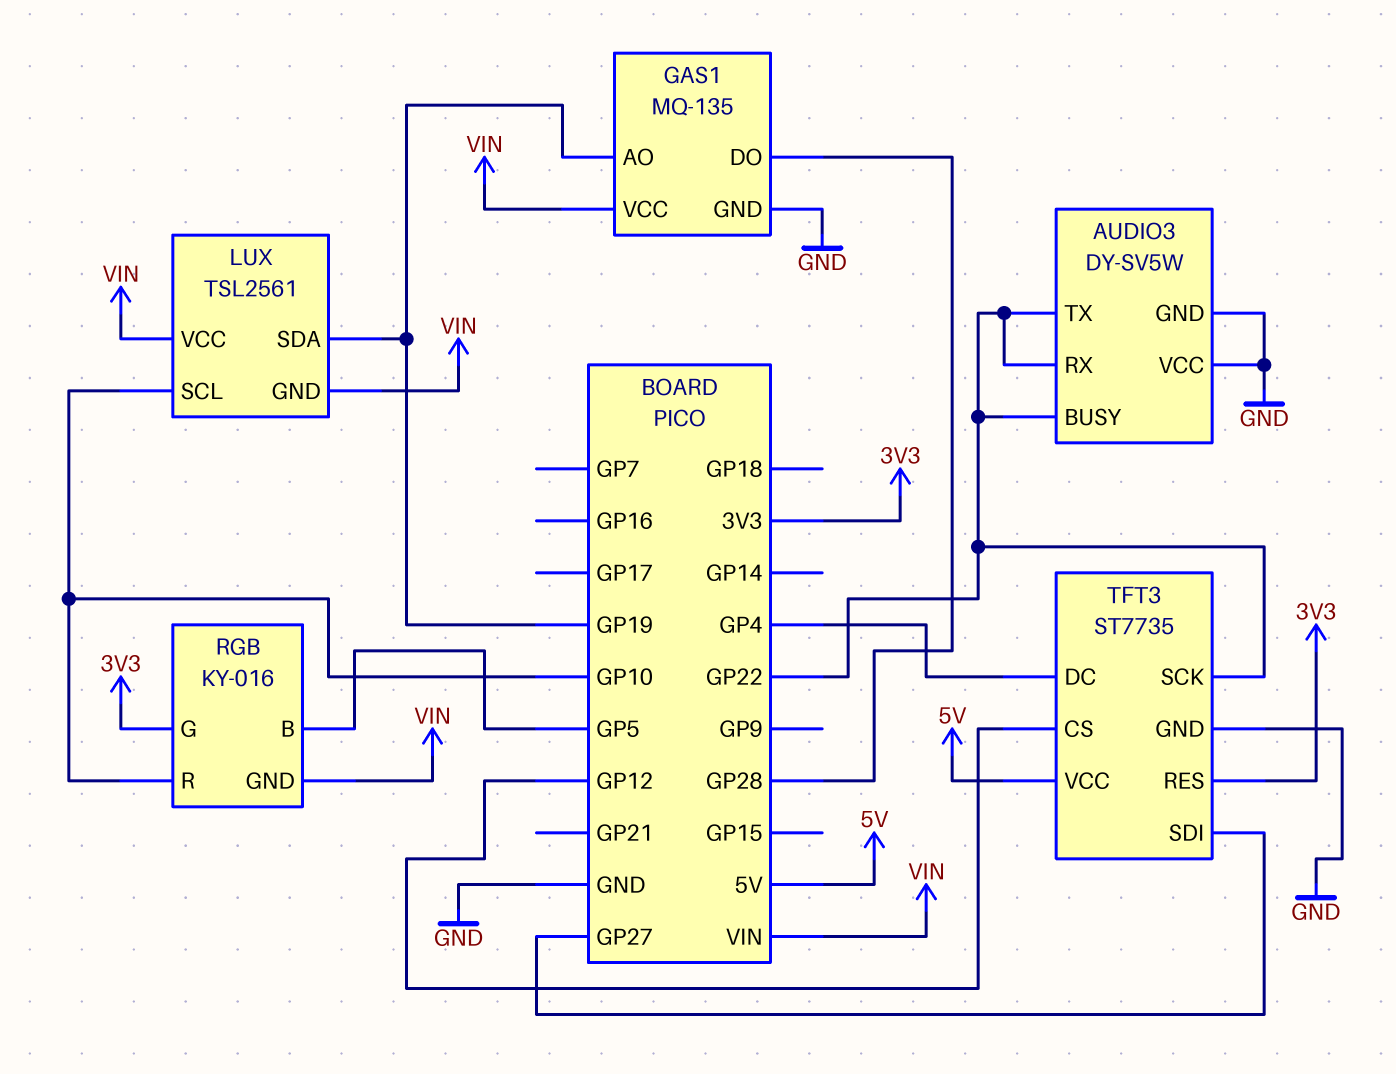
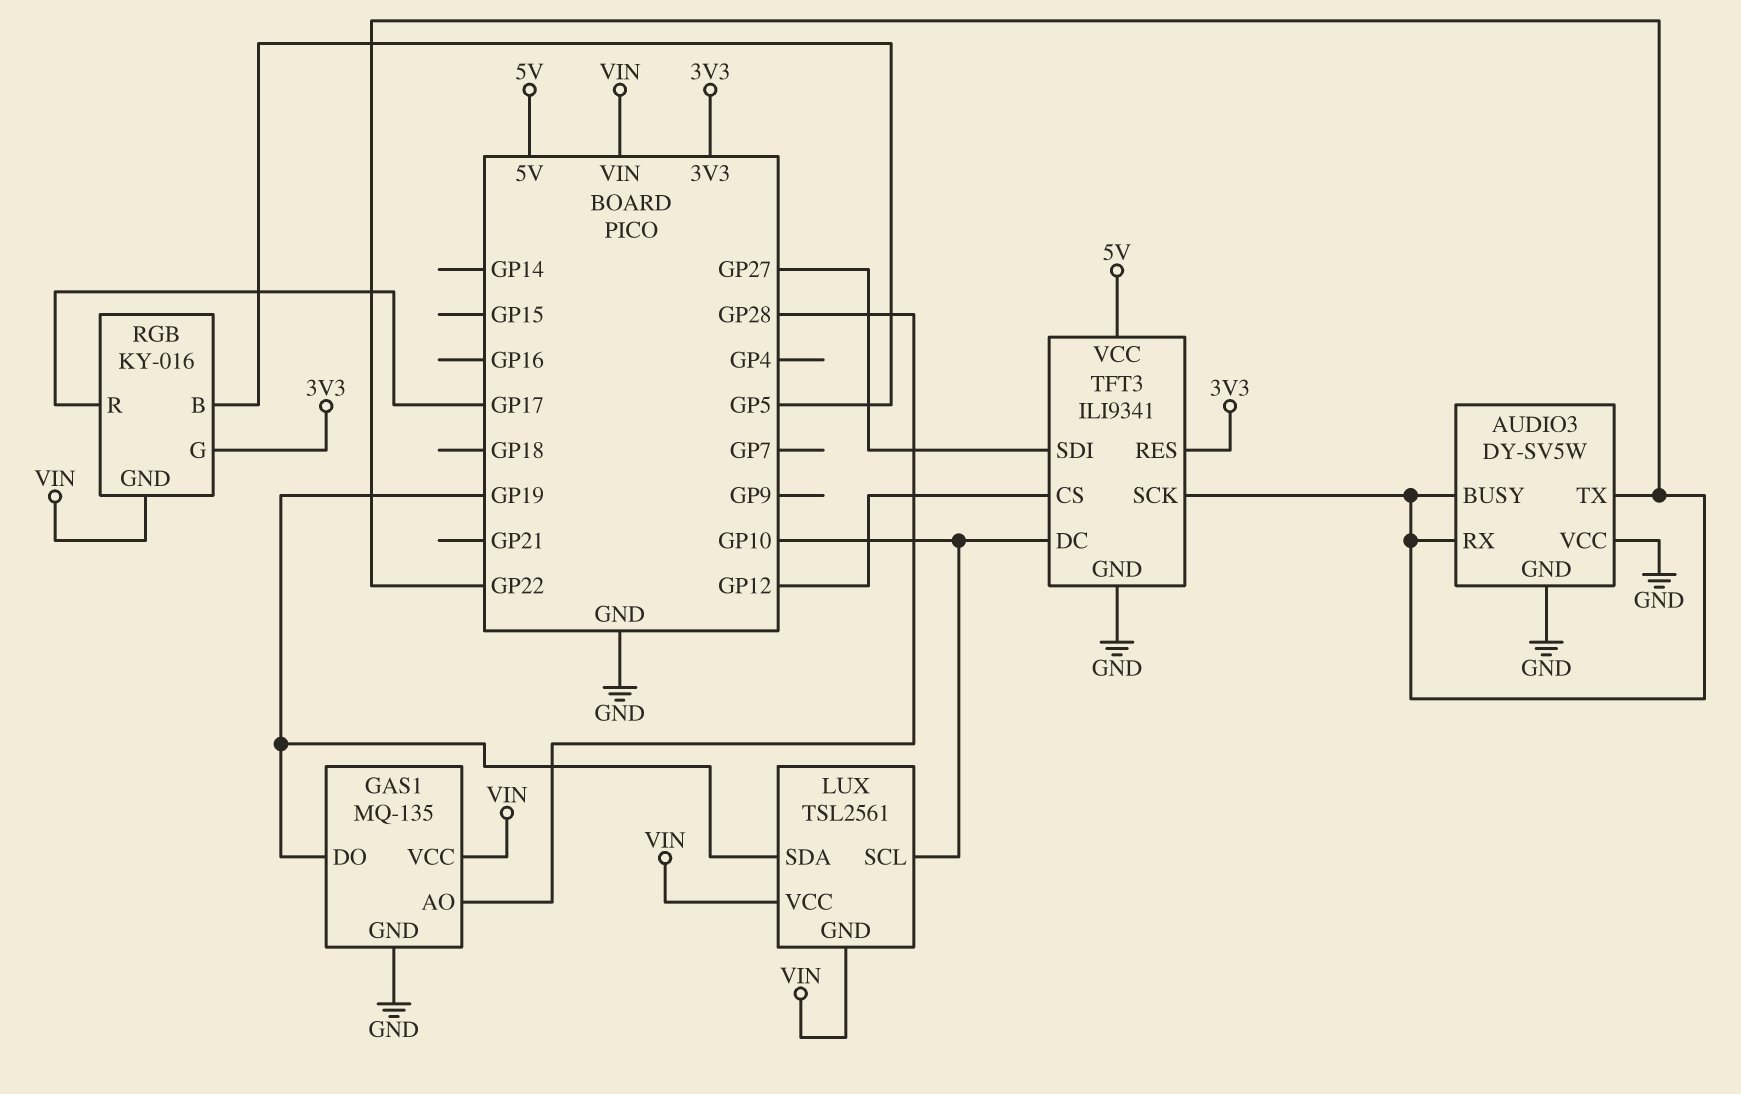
GAS1 pin AO: GP19 -> GP28
GAS1 pin DO: GP28 -> GP19
RGB pin R: GP10 -> GP17
TFT3: ST7735 -> ILI9341
TFT3 pin DC: GP4 -> GP10

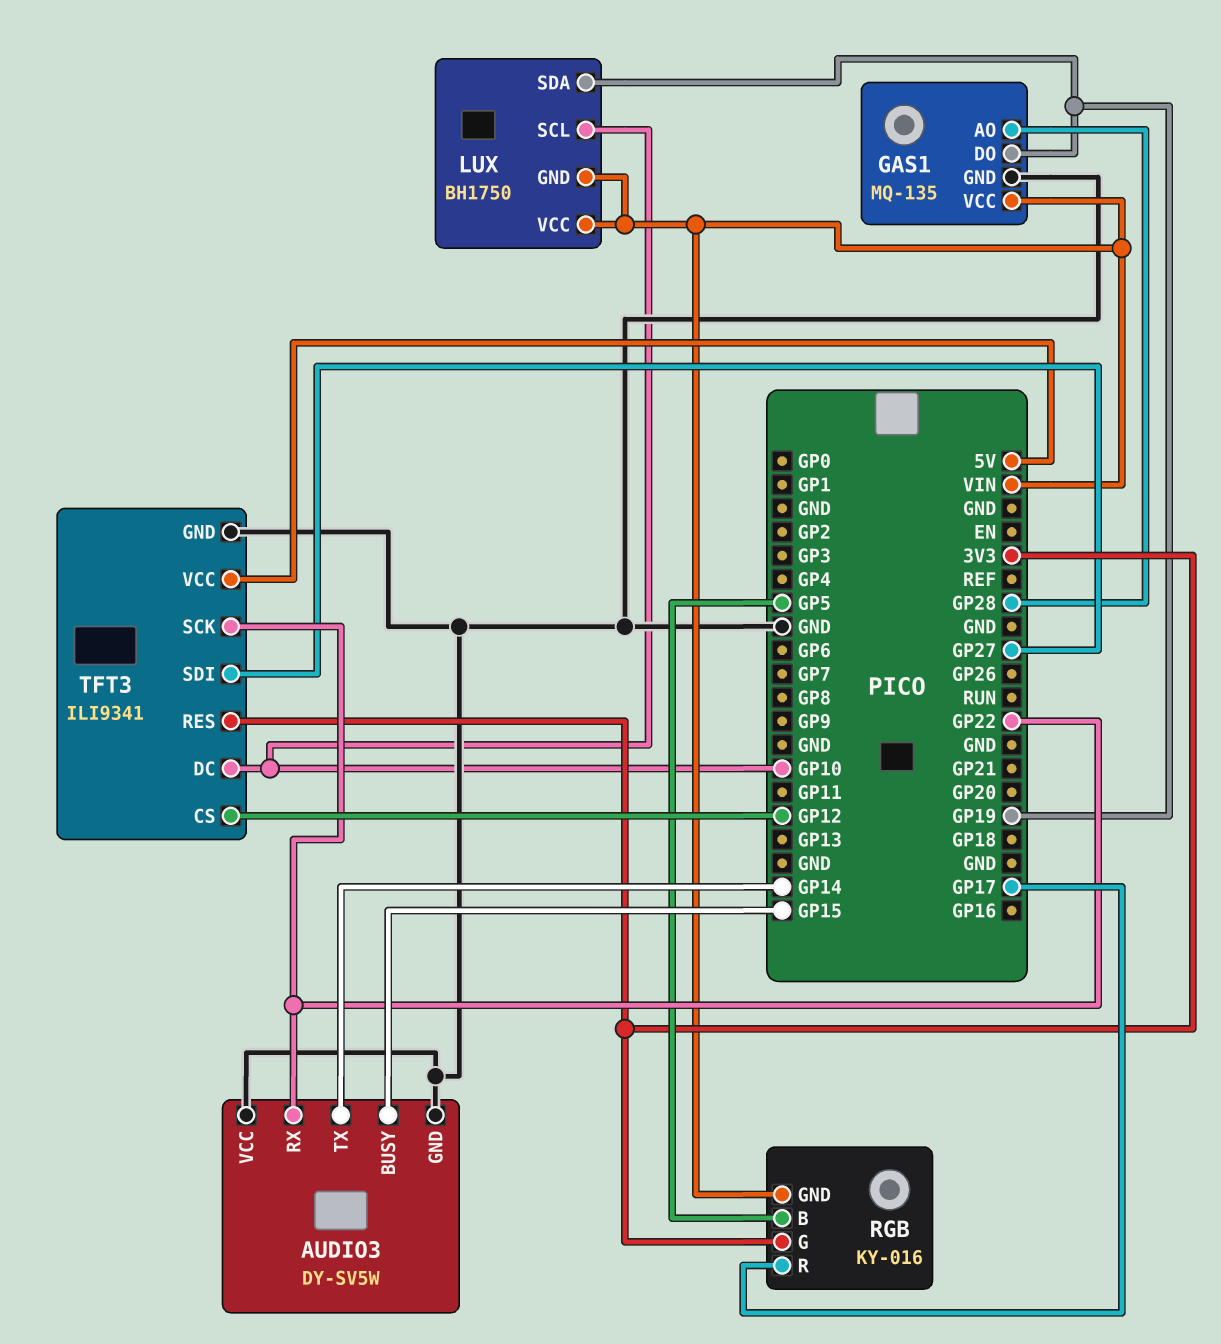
AUDIO3 pin BUSY: GP22 -> GP15
AUDIO3 pin TX: GP22 -> GP14
LUX: TSL2561 -> BH1750

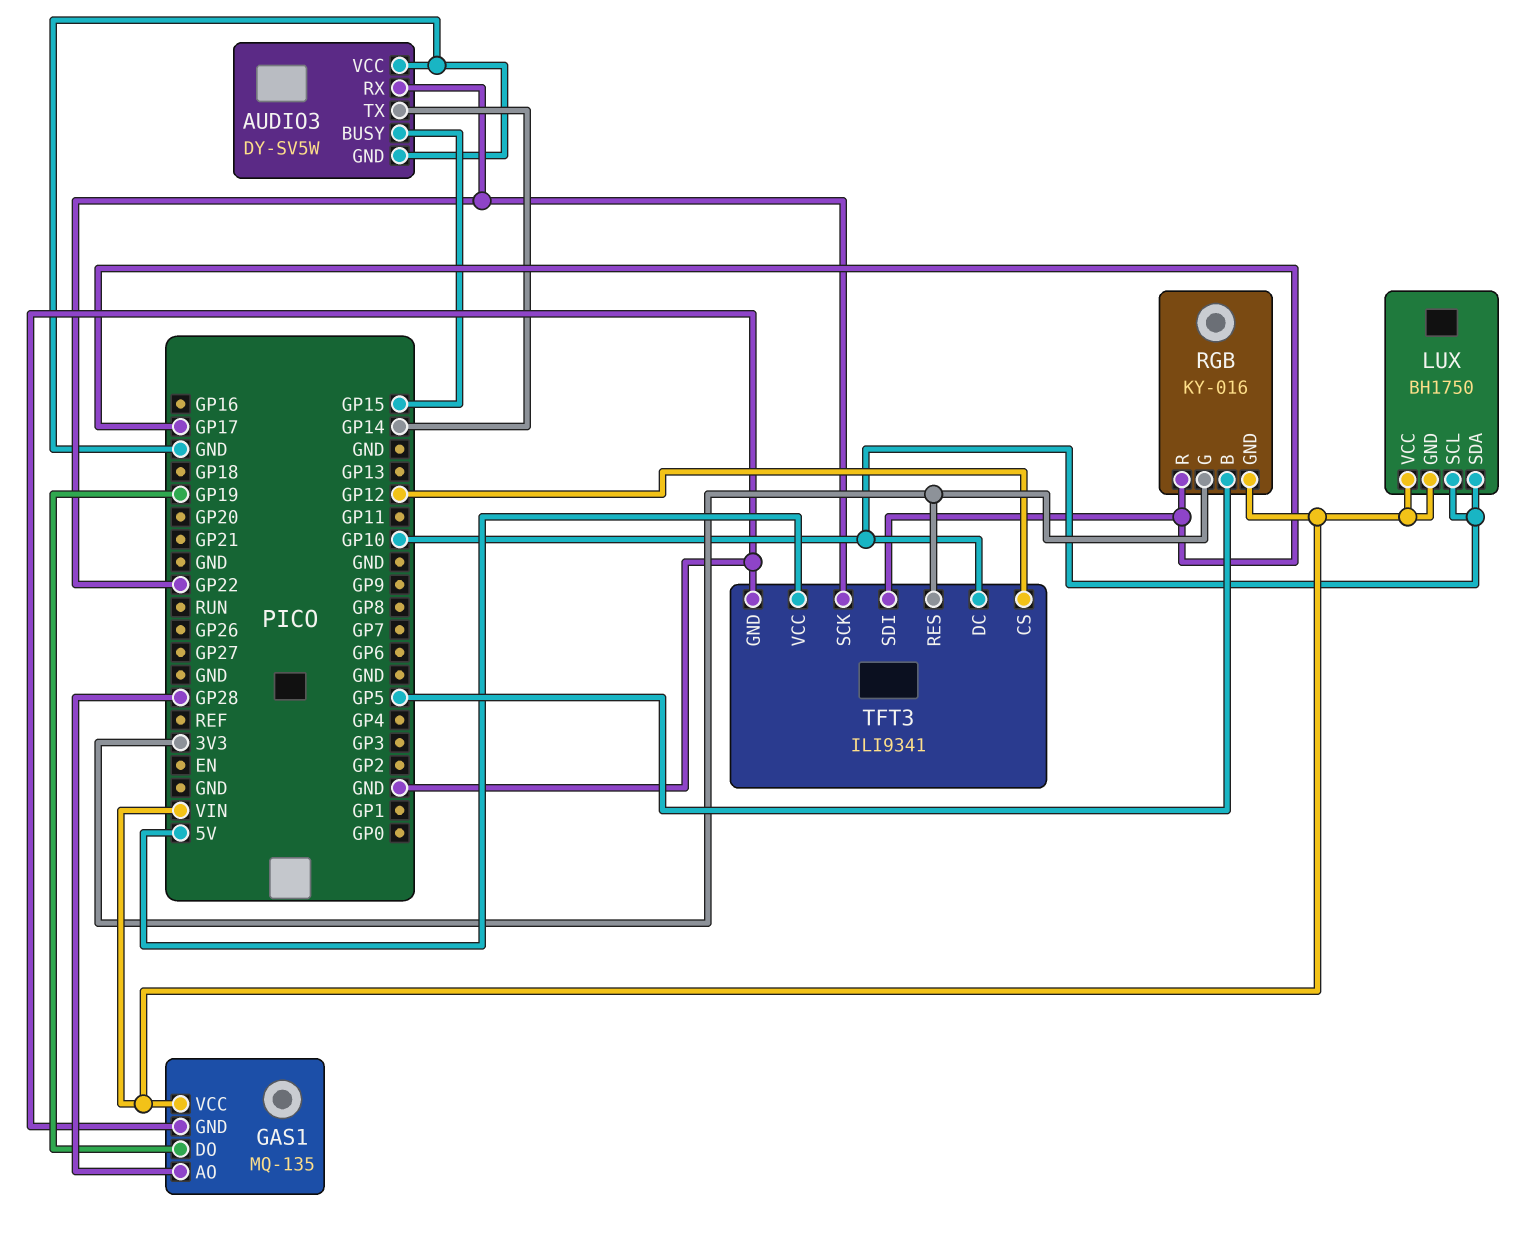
LUX pin SDA: GP19 -> GP10
TFT3 pin SDI: GP27 -> GP17

